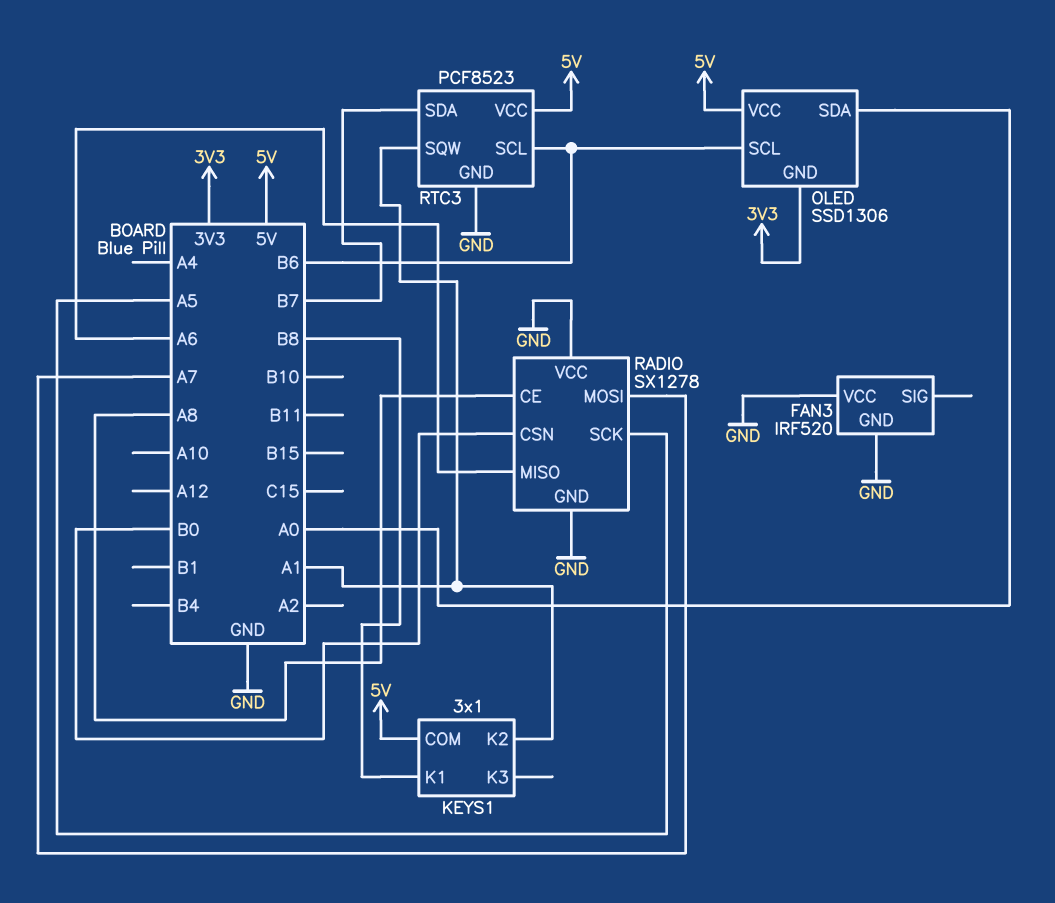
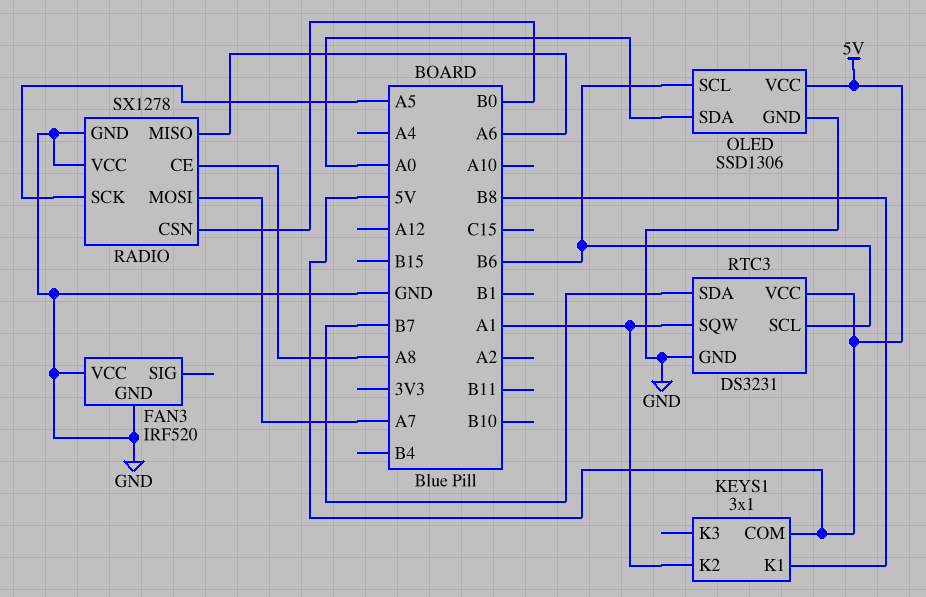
OLED pin GND: 3V3 -> GND
RTC3: PCF8523 -> DS3231

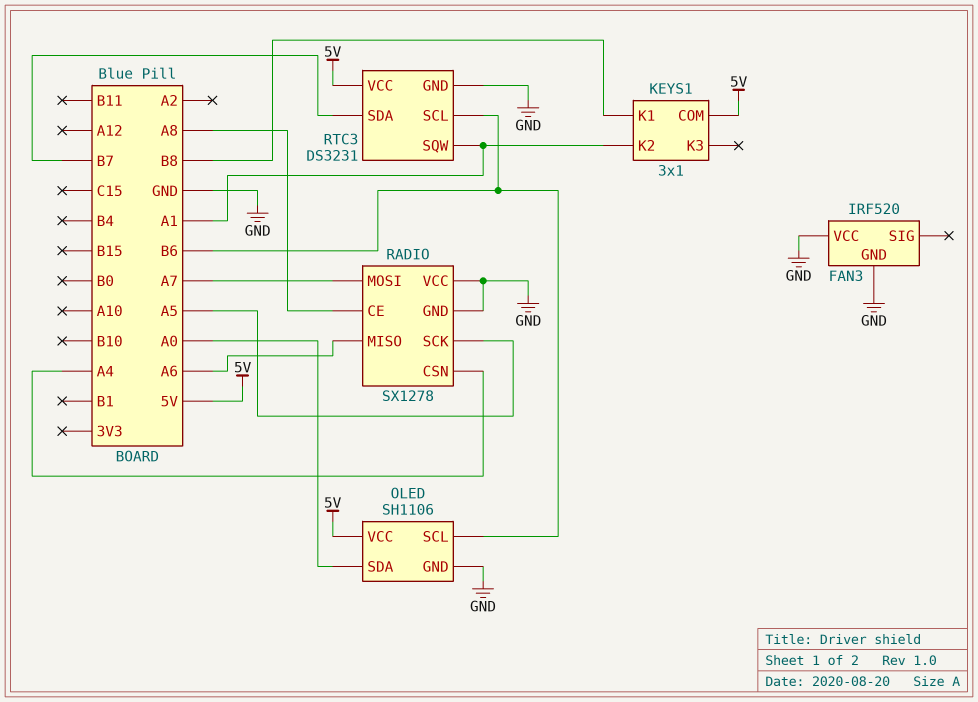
OLED: SSD1306 -> SH1106
RADIO pin CSN: B0 -> A4

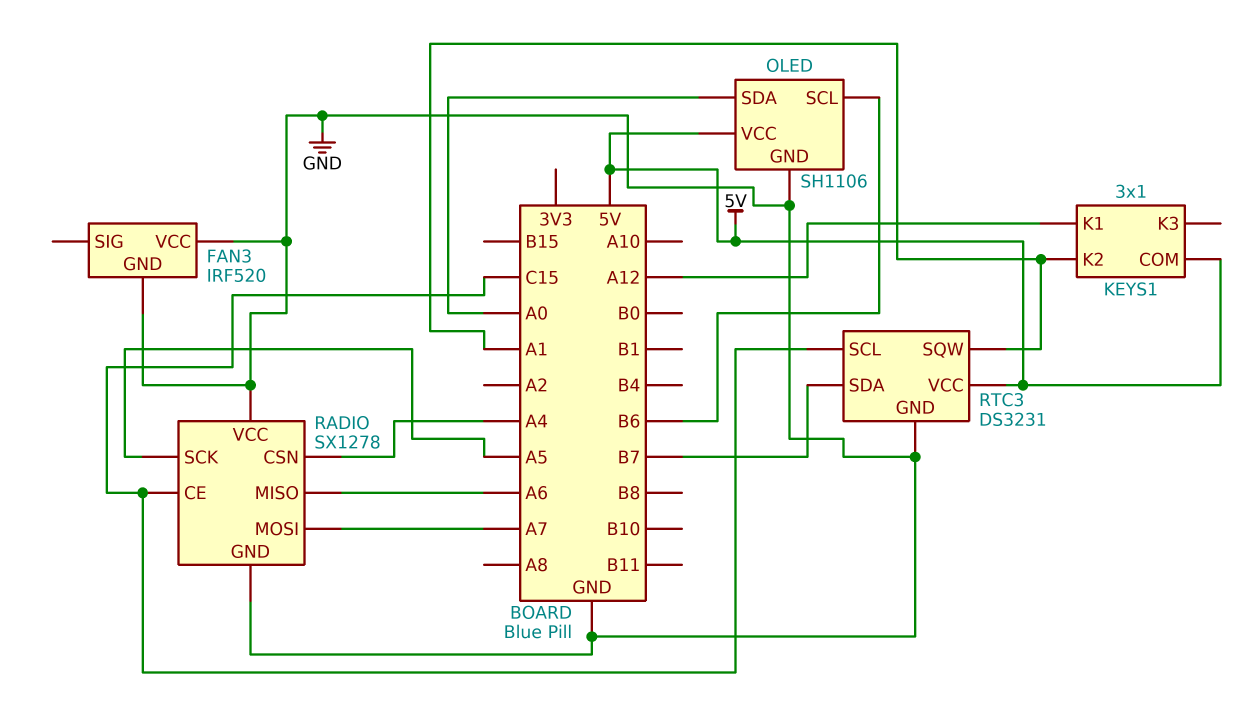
KEYS1 pin K1: B8 -> A12
RADIO pin CE: A8 -> C15
RTC3 pin SCL: B6 -> C15

